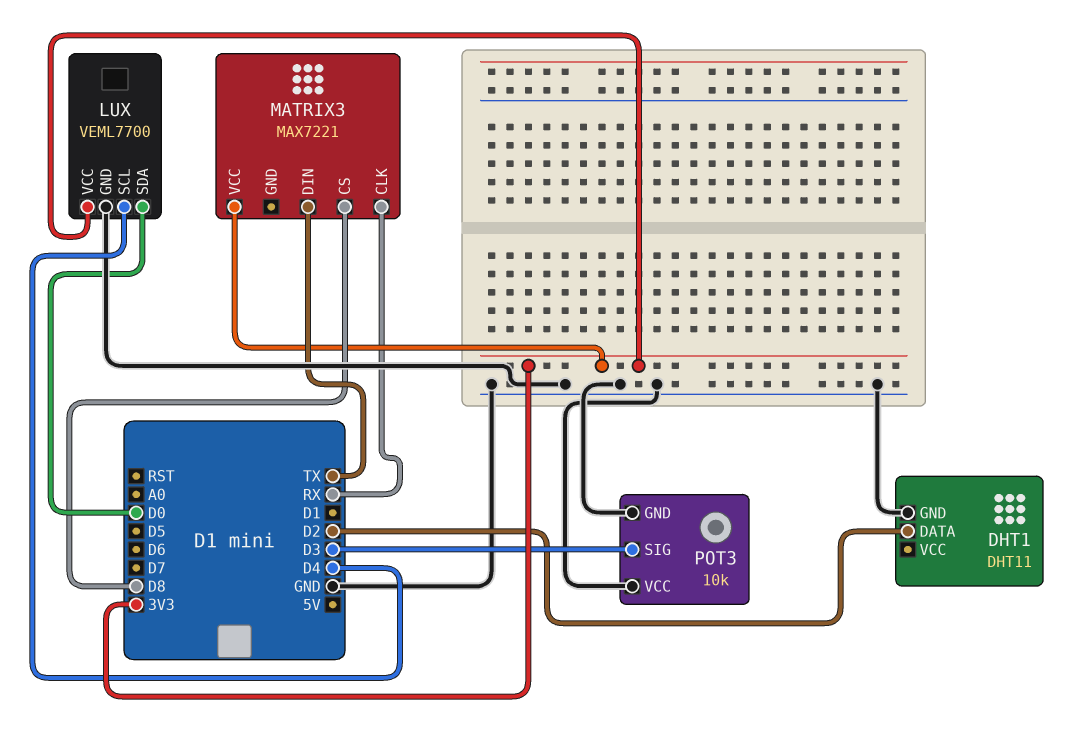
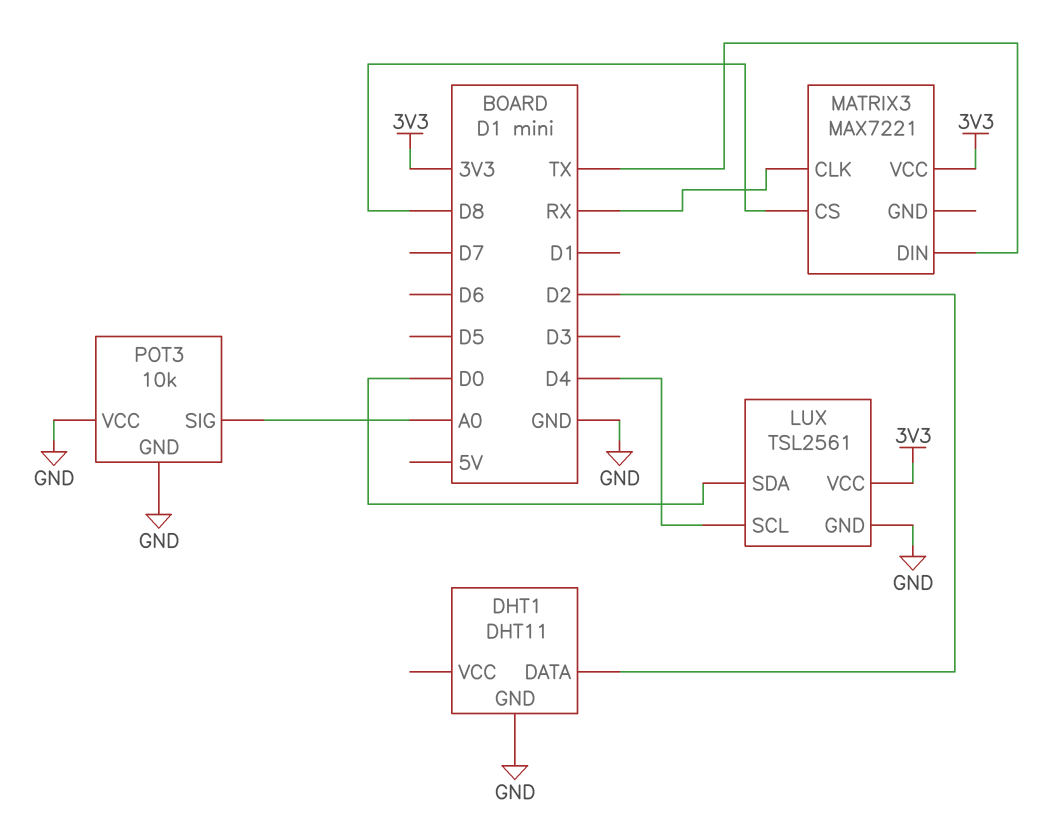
LUX: VEML7700 -> TSL2561
POT3 pin SIG: D3 -> A0

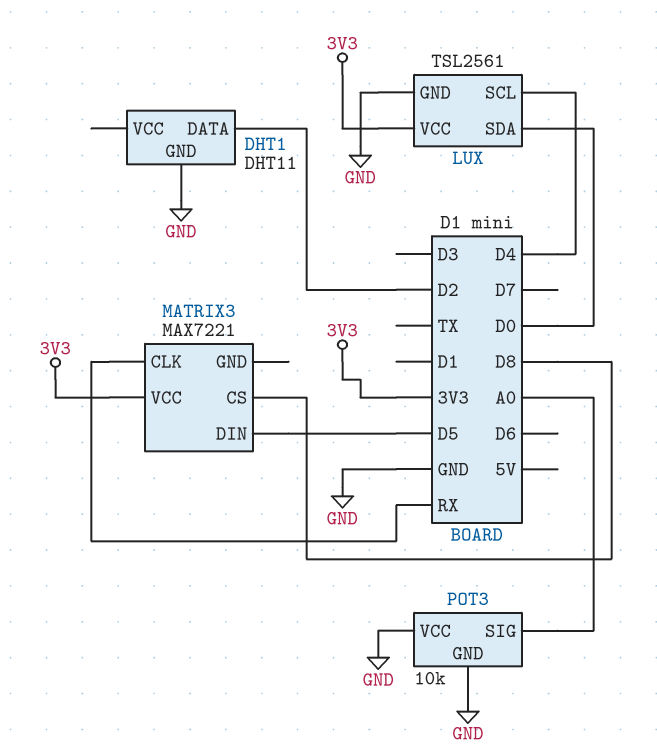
MATRIX3 pin DIN: TX -> D5

